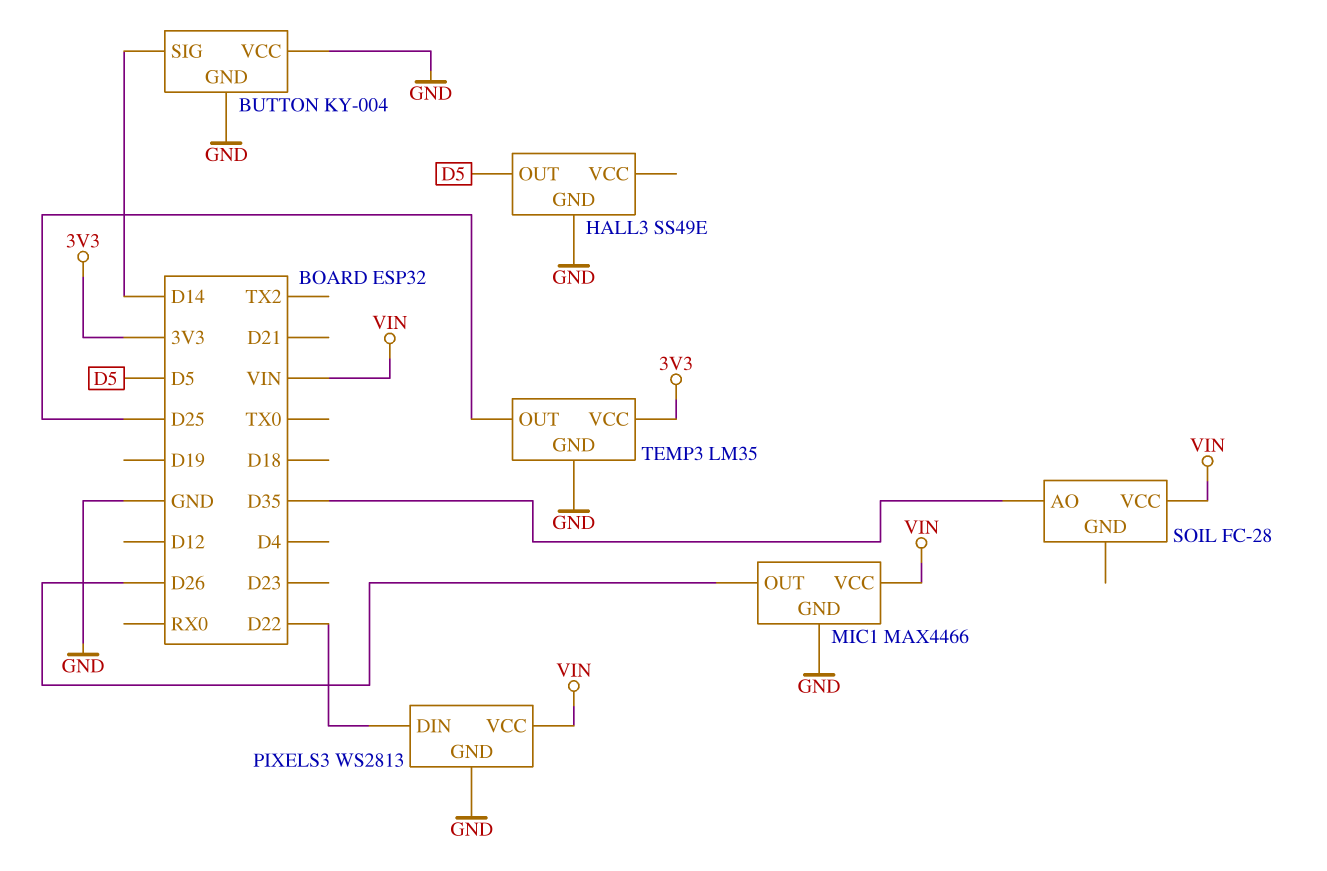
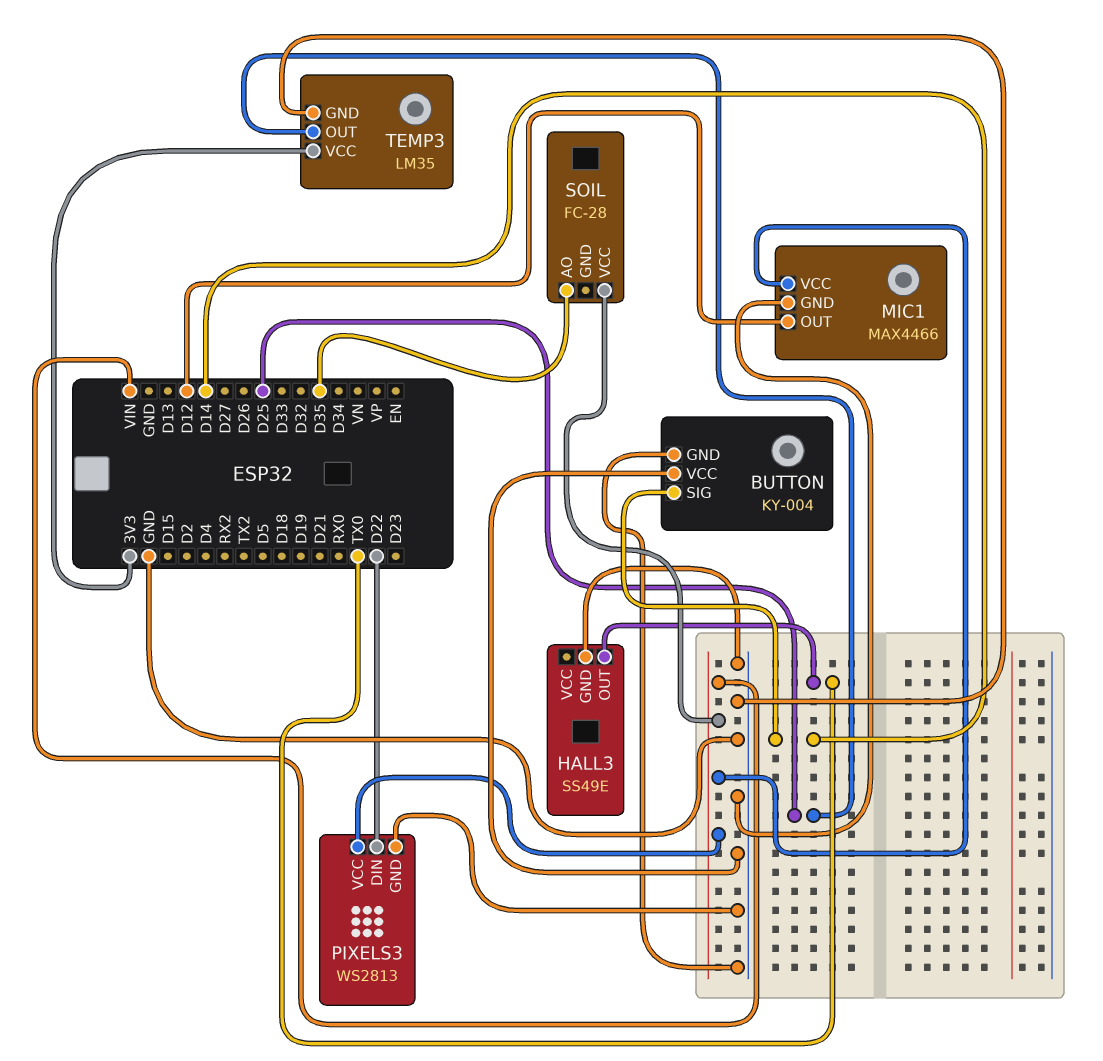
HALL3 pin OUT: D5 -> TX0
MIC1 pin OUT: D26 -> D12

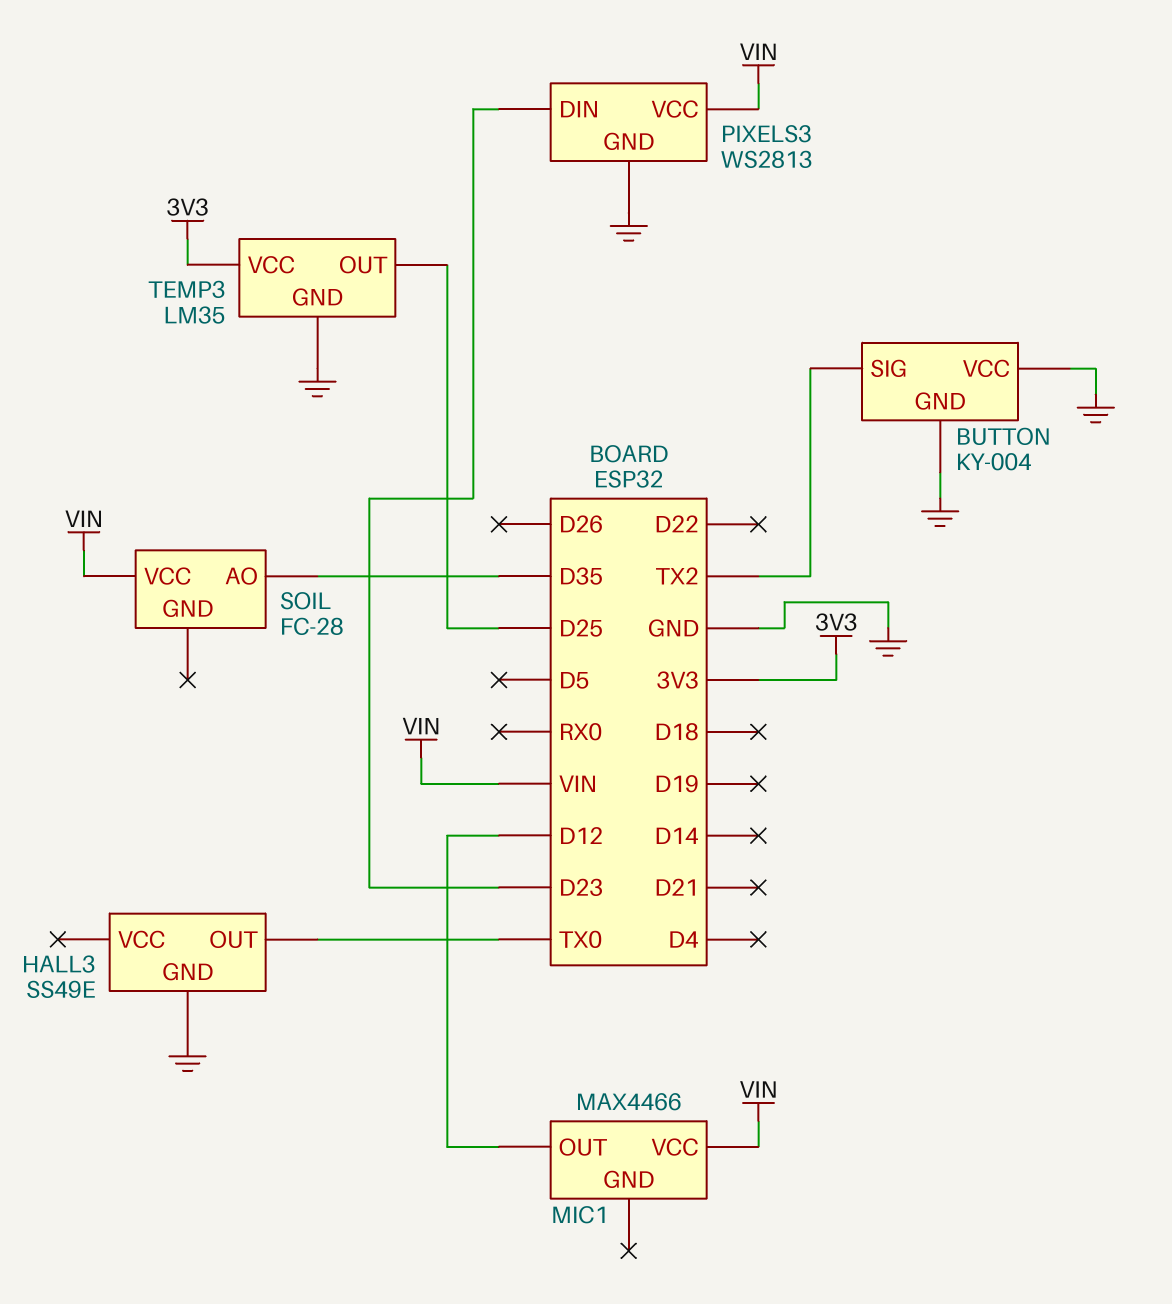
BUTTON pin SIG: D14 -> TX2
MIC1 pin GND: GND -> none
PIXELS3 pin DIN: D22 -> D23

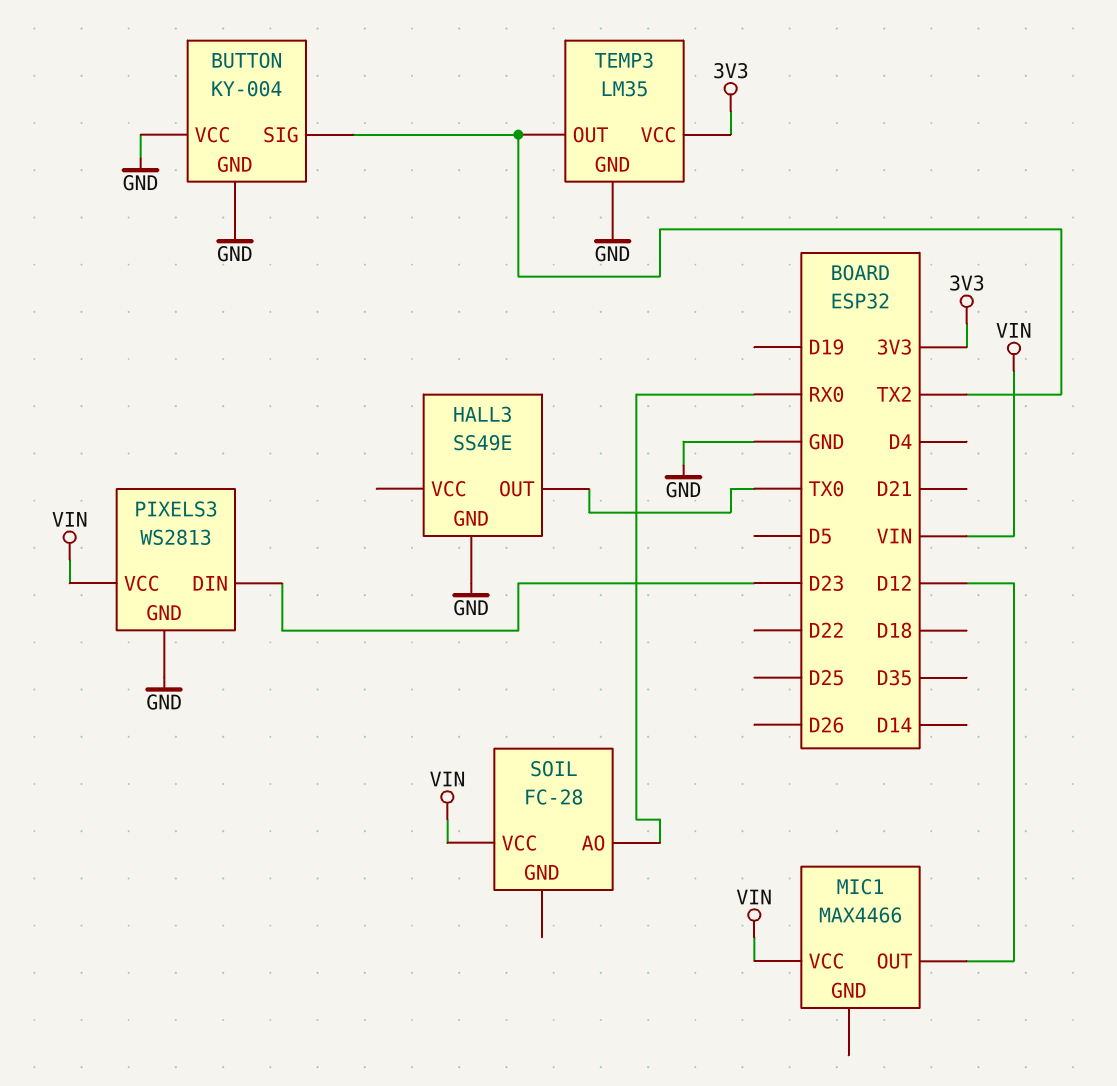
SOIL pin AO: D35 -> RX0
TEMP3 pin OUT: D25 -> TX2

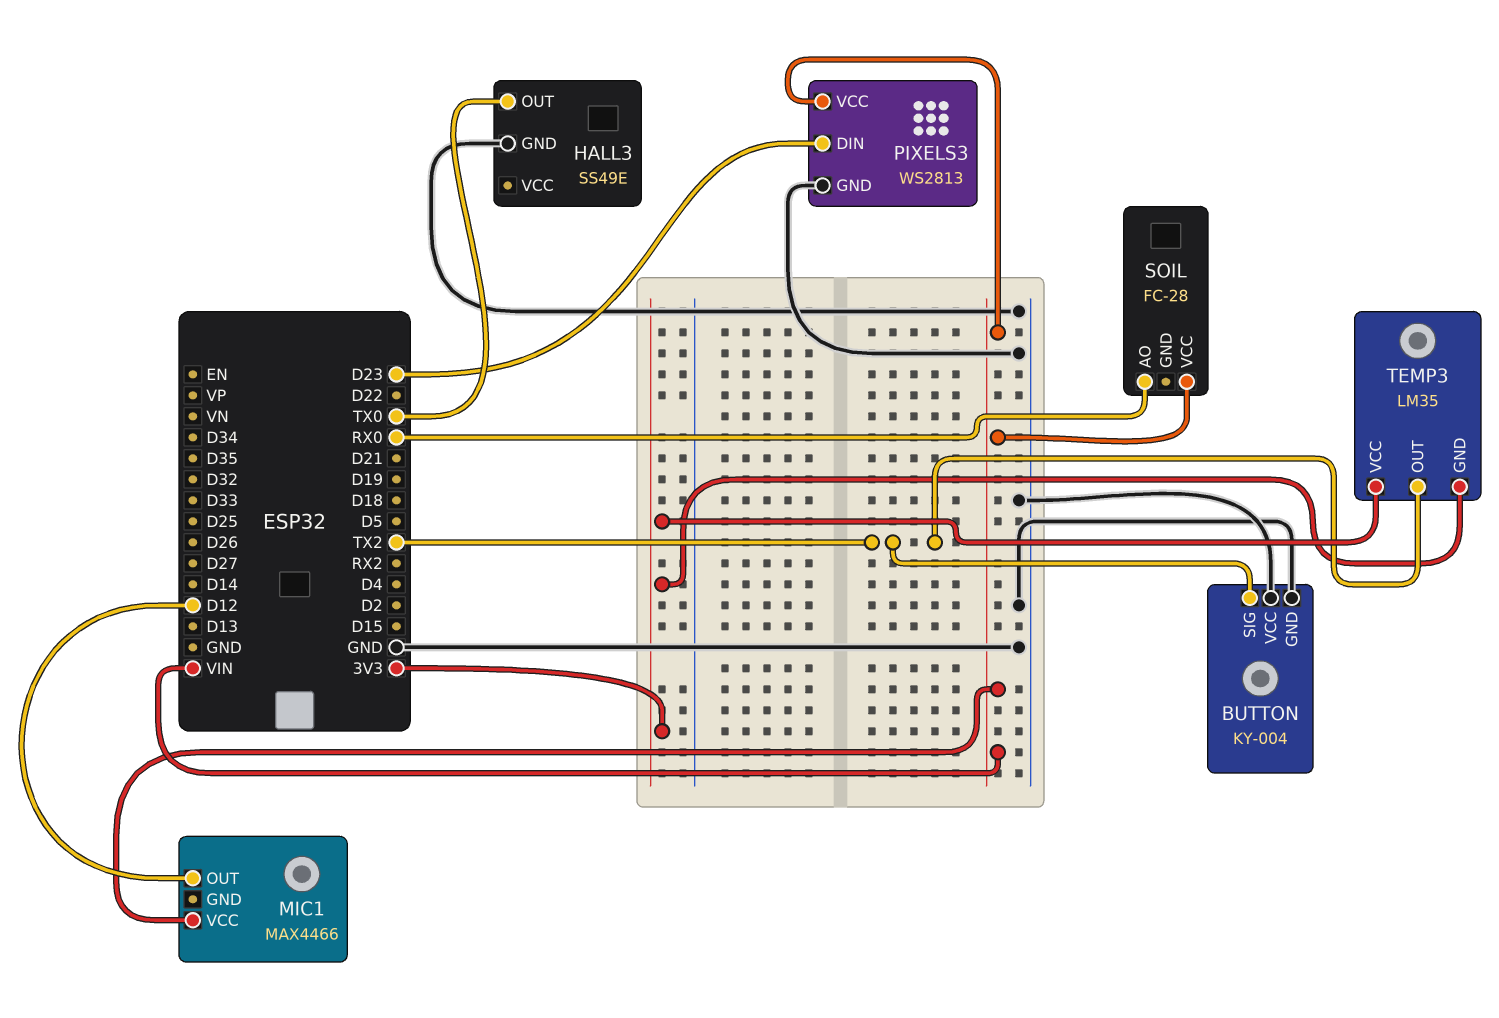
TEMP3 pin GND: GND -> 3V3

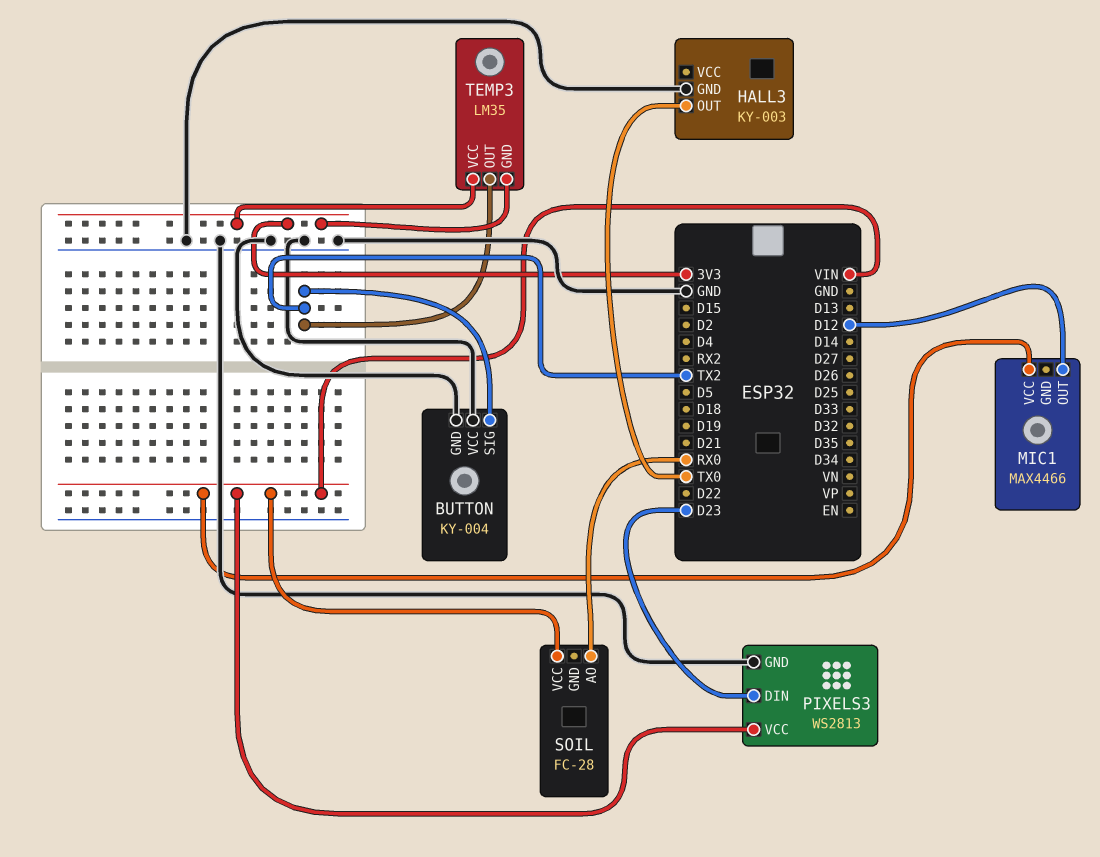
HALL3: SS49E -> KY-003

